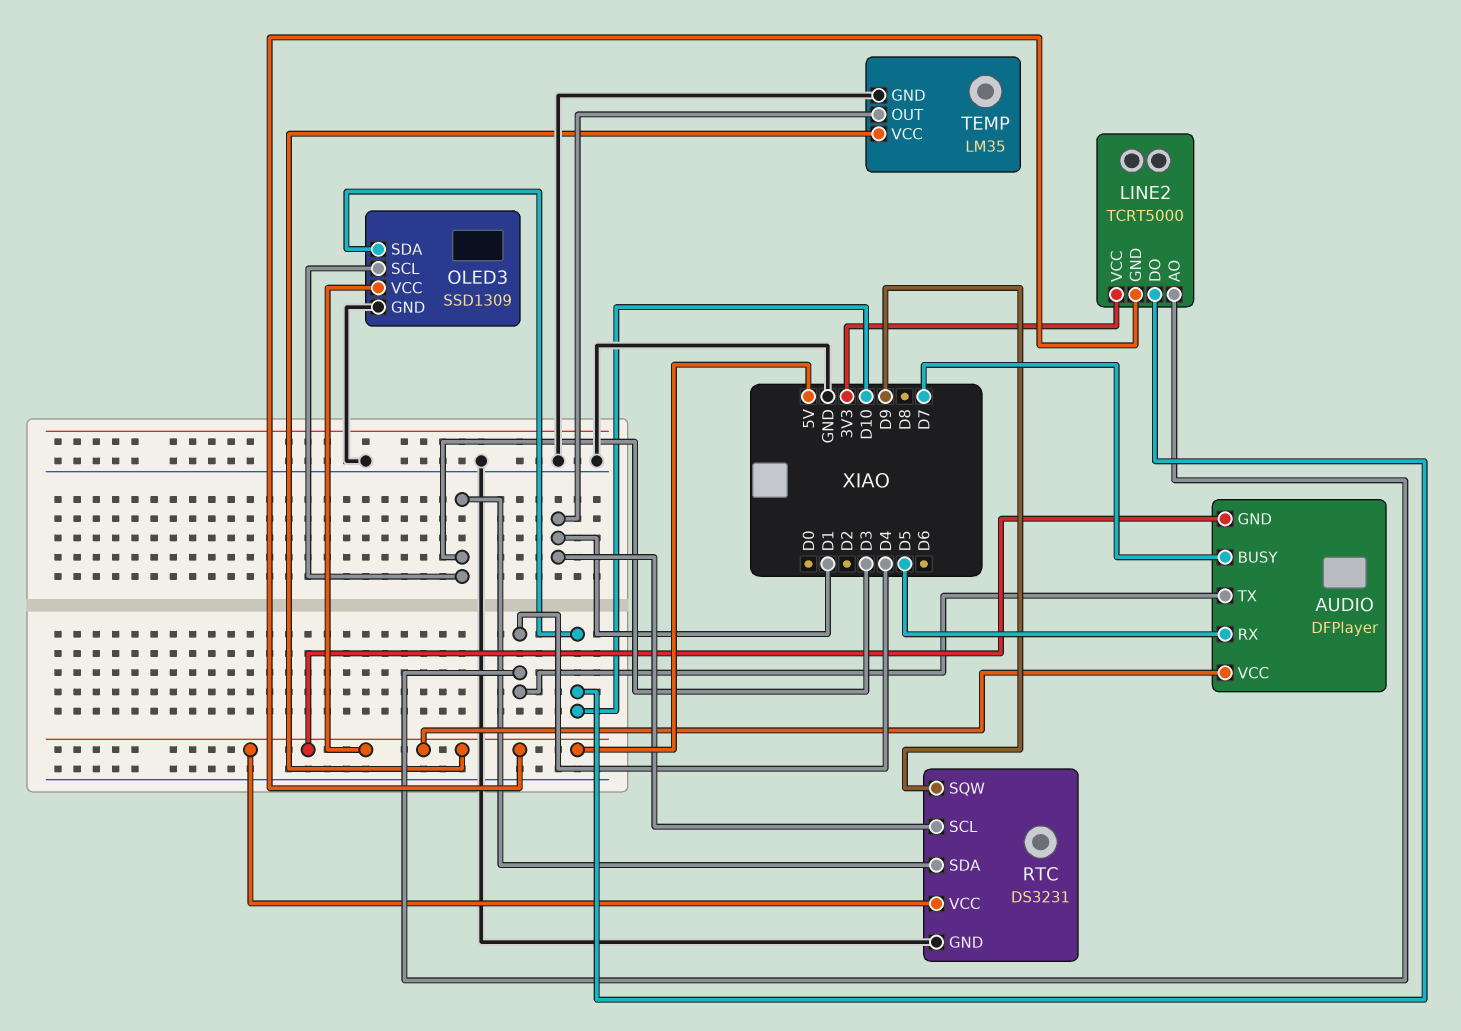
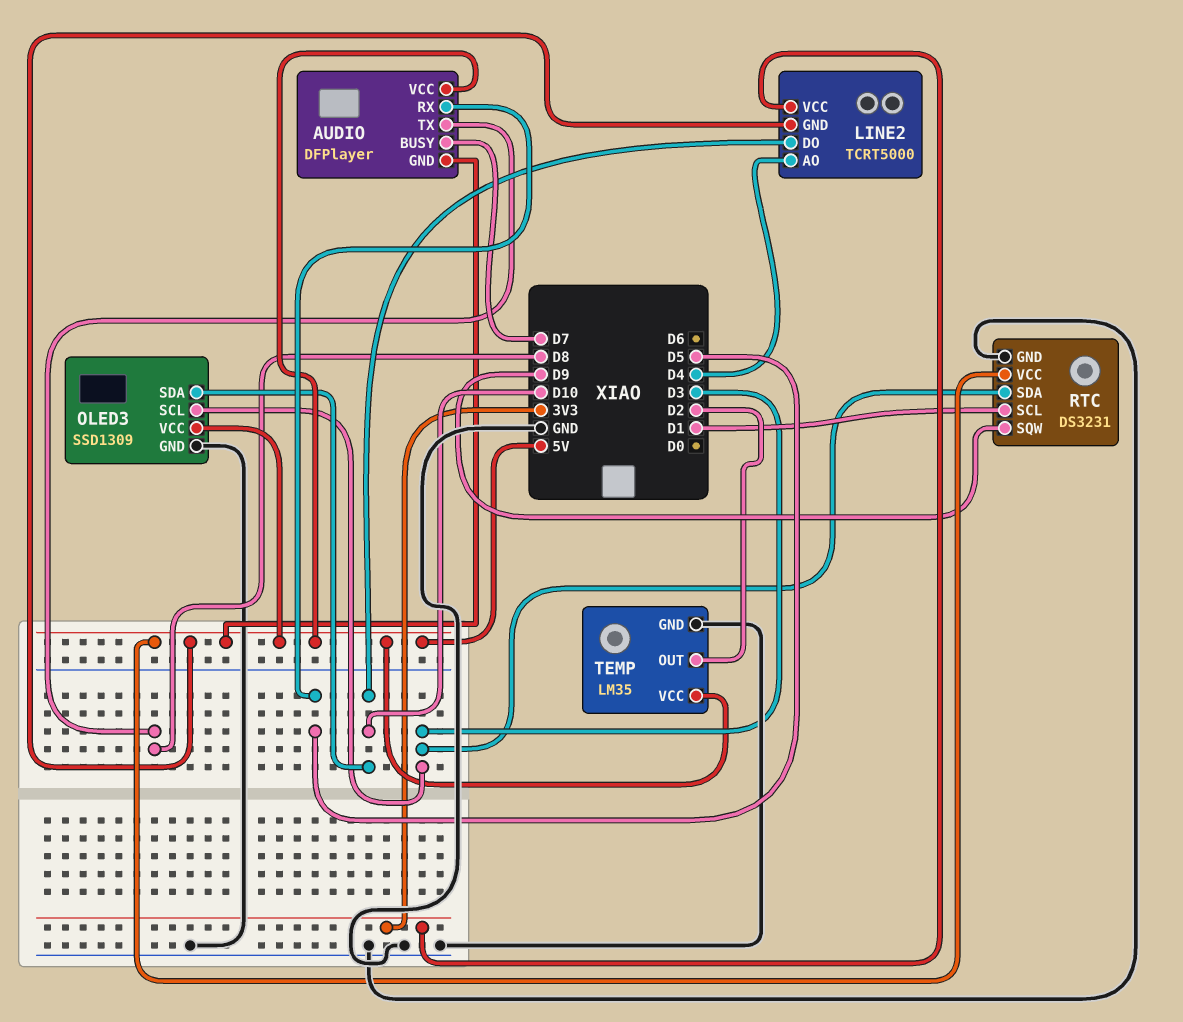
AUDIO pin TX: D4 -> D8
TEMP pin OUT: D1 -> D2

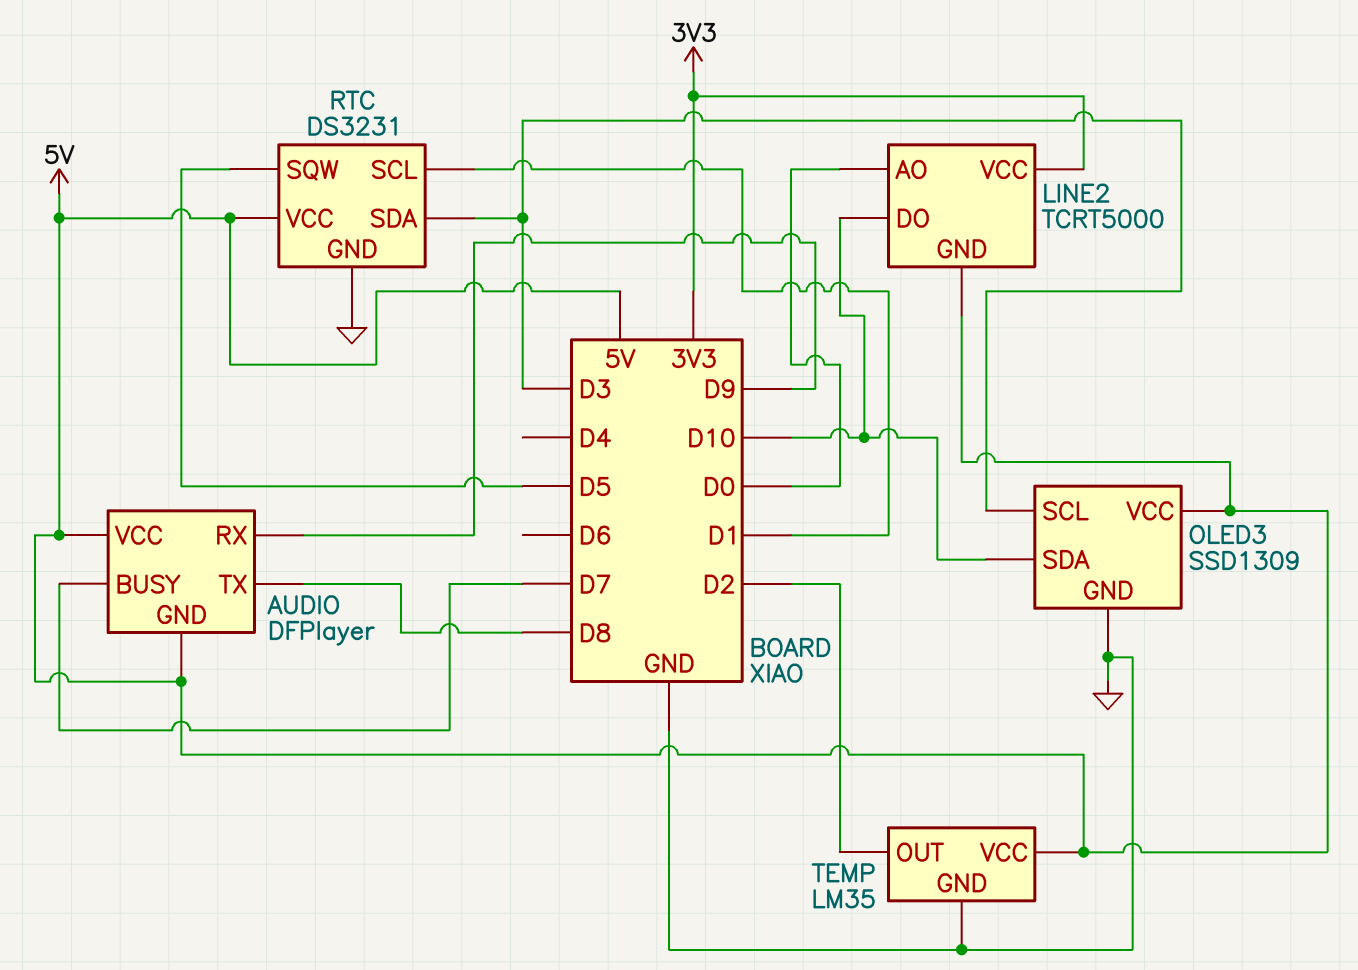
AUDIO pin RX: D5 -> D9
LINE2 pin AO: D4 -> D0
RTC pin SQW: D9 -> D5

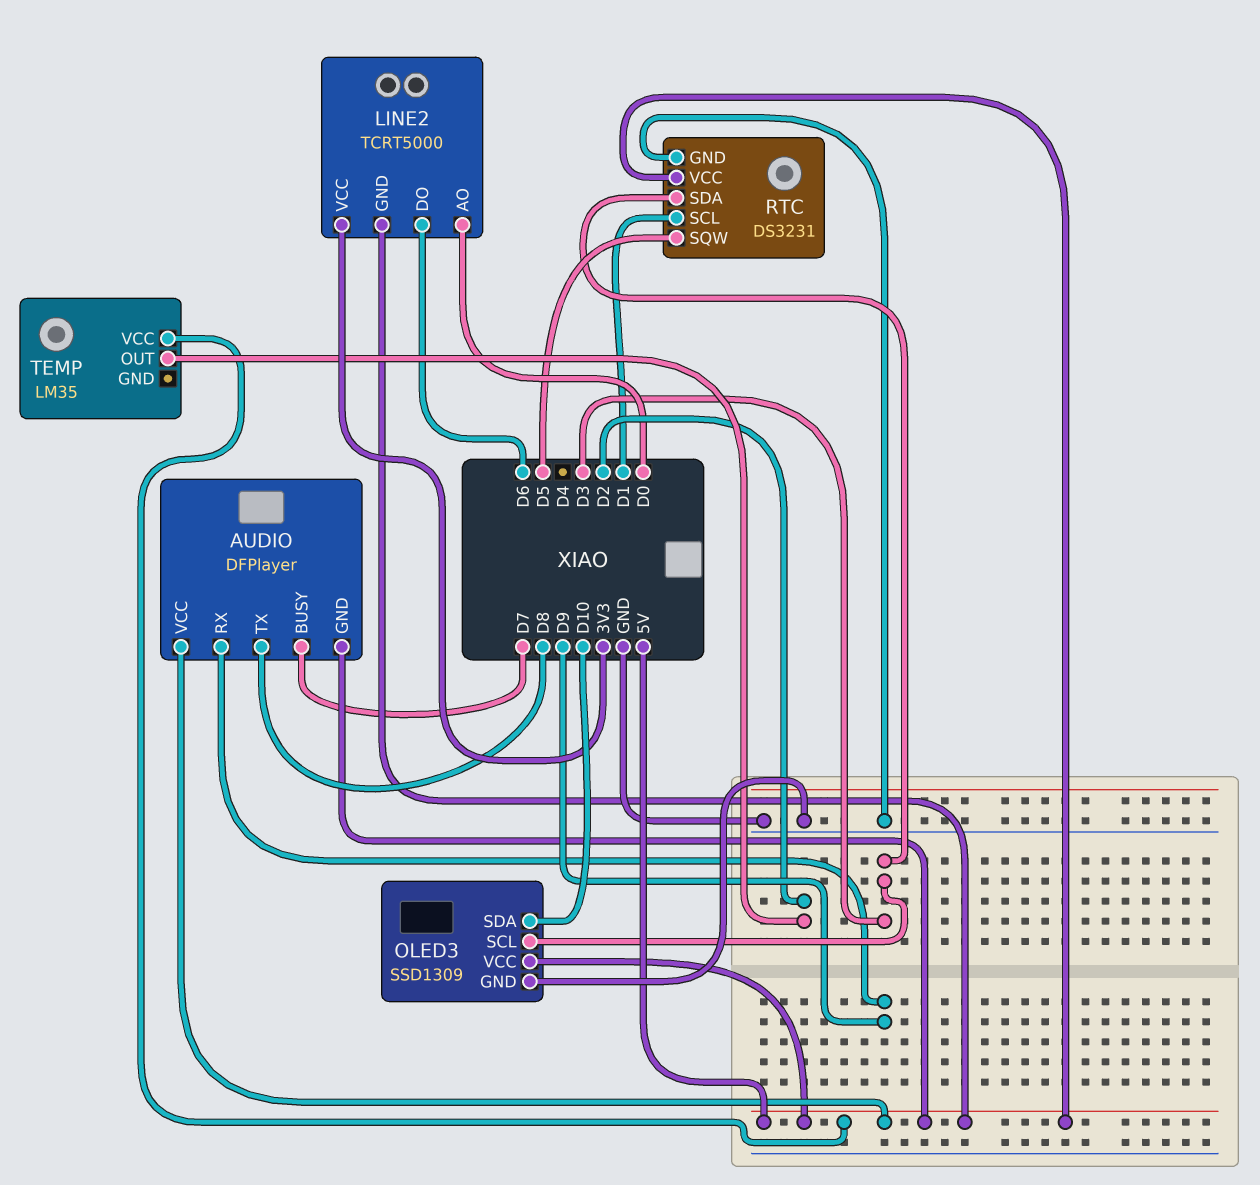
LINE2 pin DO: D10 -> D6
TEMP pin GND: GND -> none

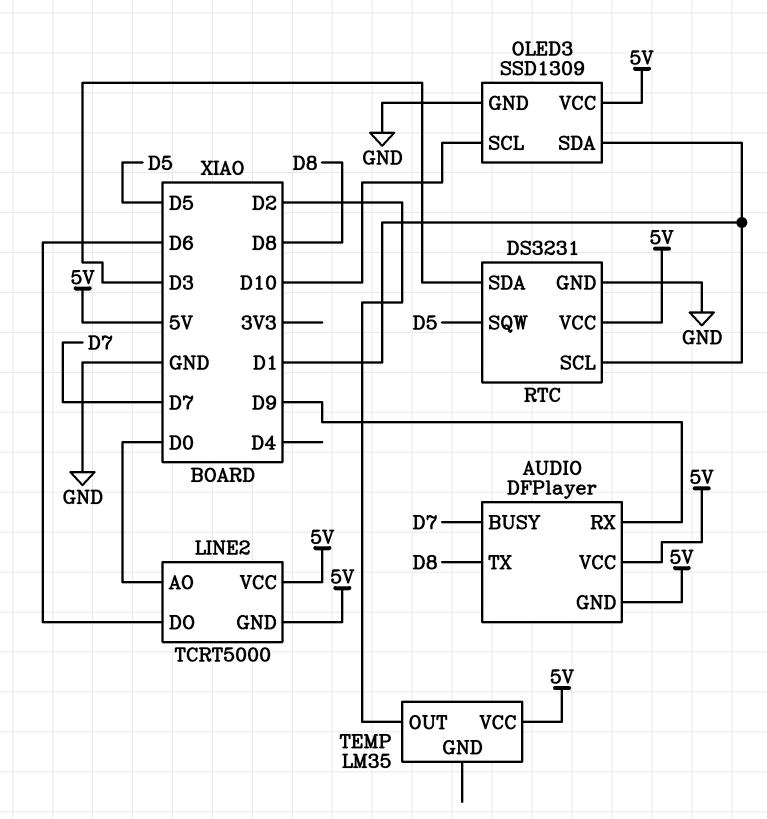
LINE2 pin VCC: 3V3 -> 5V
OLED3 pin SCL: D3 -> D10
OLED3 pin SDA: D10 -> D1

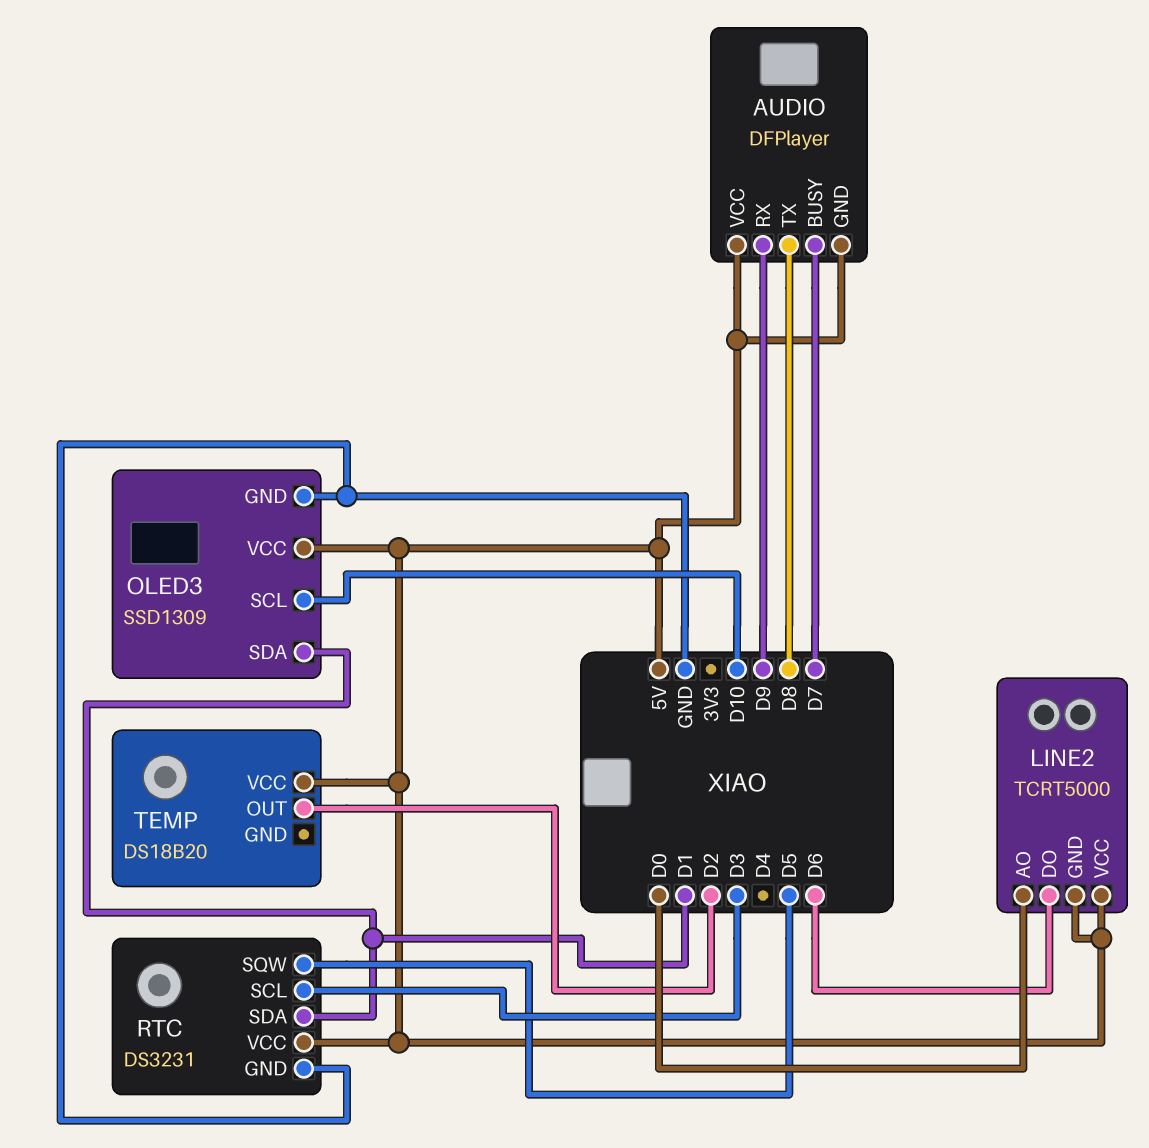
RTC pin SCL: D1 -> D3
RTC pin SDA: D3 -> D1
TEMP: LM35 -> DS18B20

